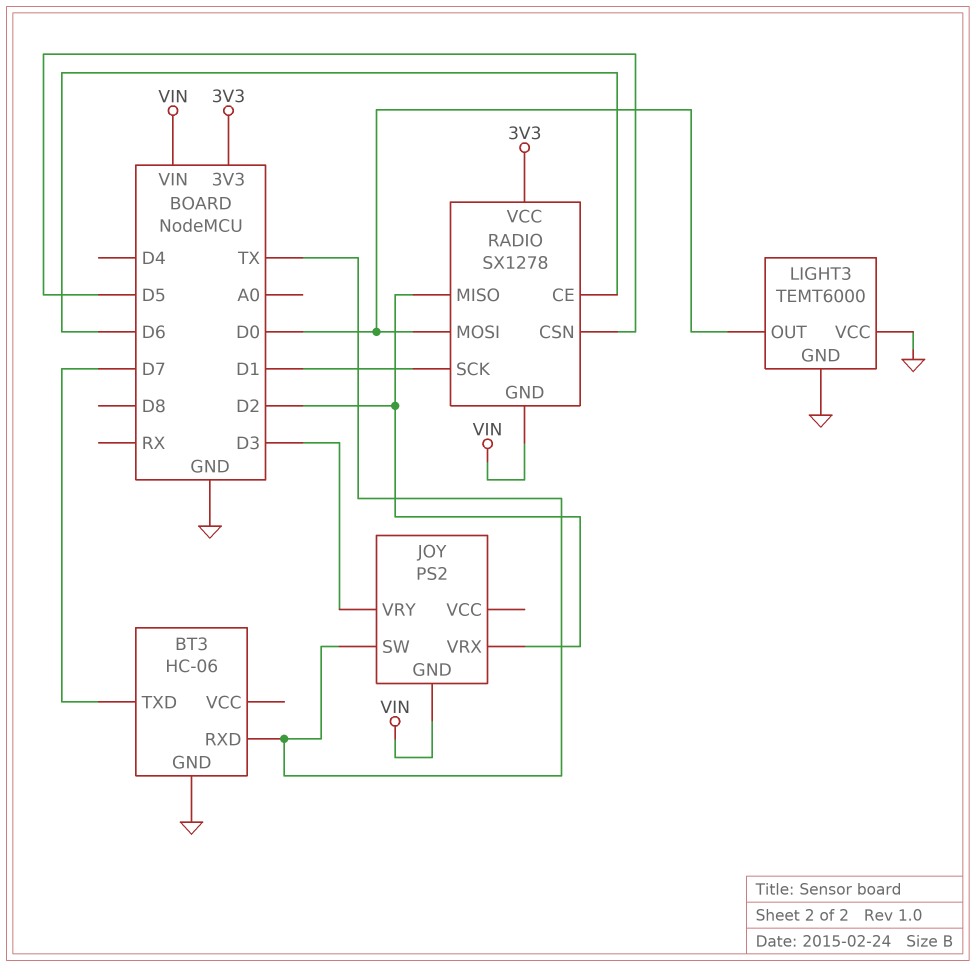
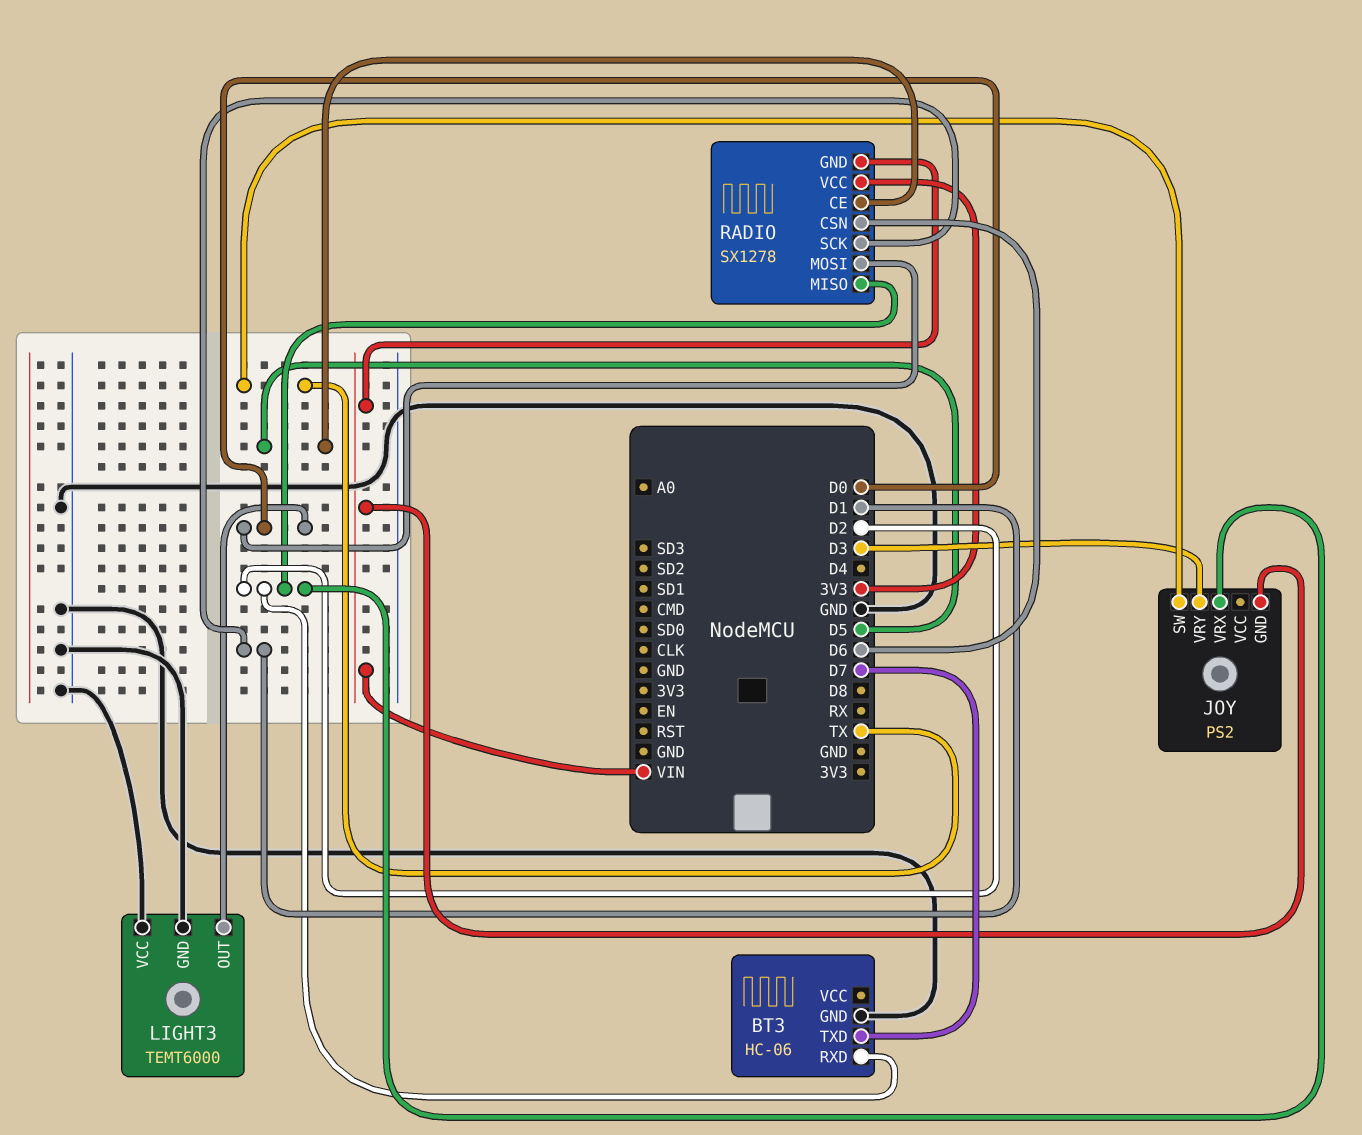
BT3 pin RXD: TX -> D2
RADIO pin CE: D6 -> D5
RADIO pin CSN: D5 -> D6

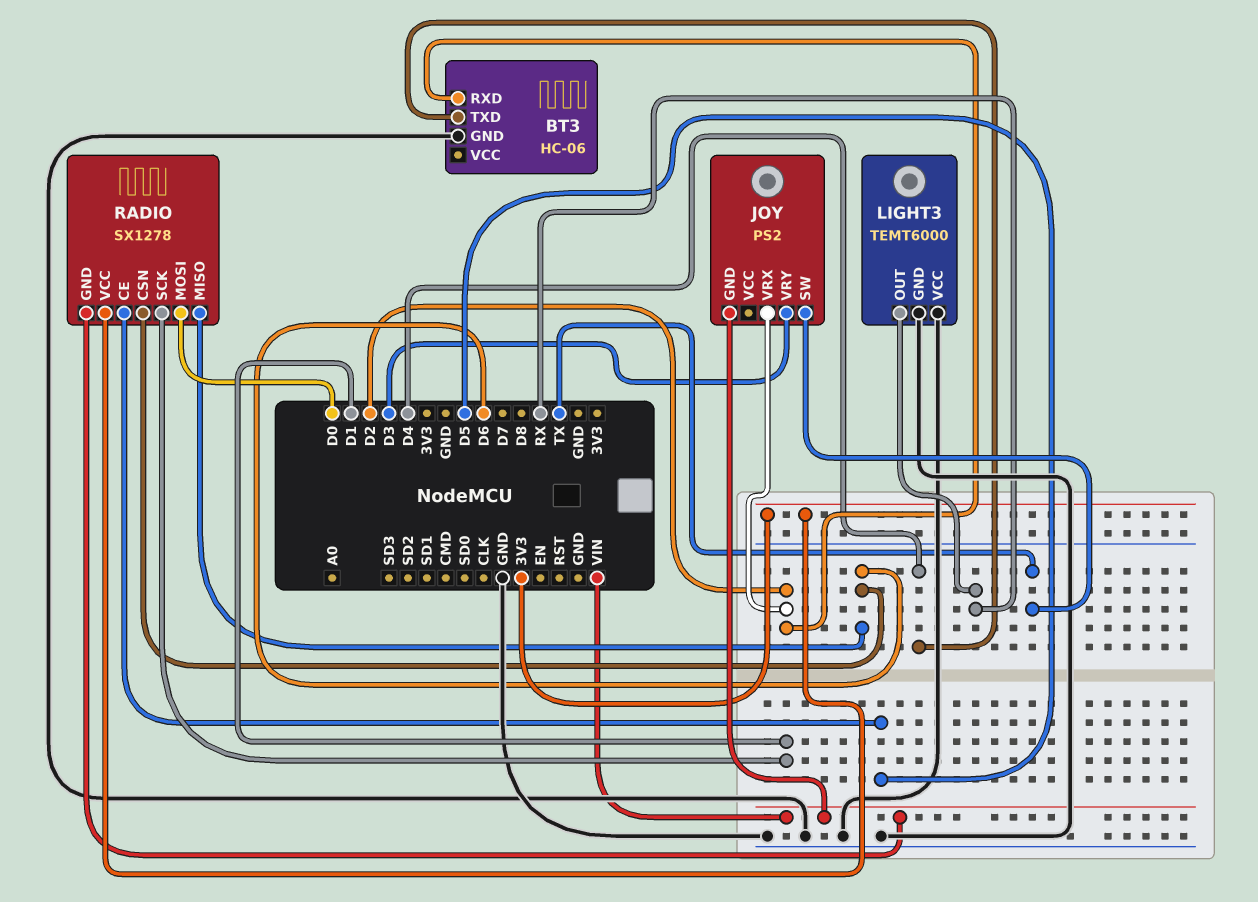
BT3 pin TXD: D7 -> D4
LIGHT3 pin OUT: D0 -> RX
RADIO pin MISO: D2 -> D6

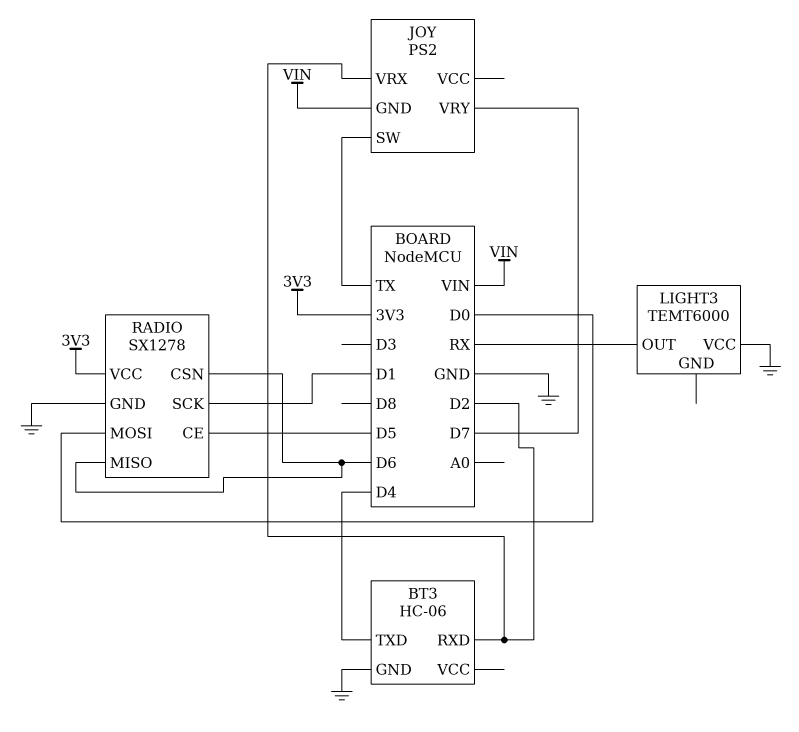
JOY pin VRY: D3 -> D7
LIGHT3 pin GND: GND -> none
RADIO pin GND: VIN -> GND

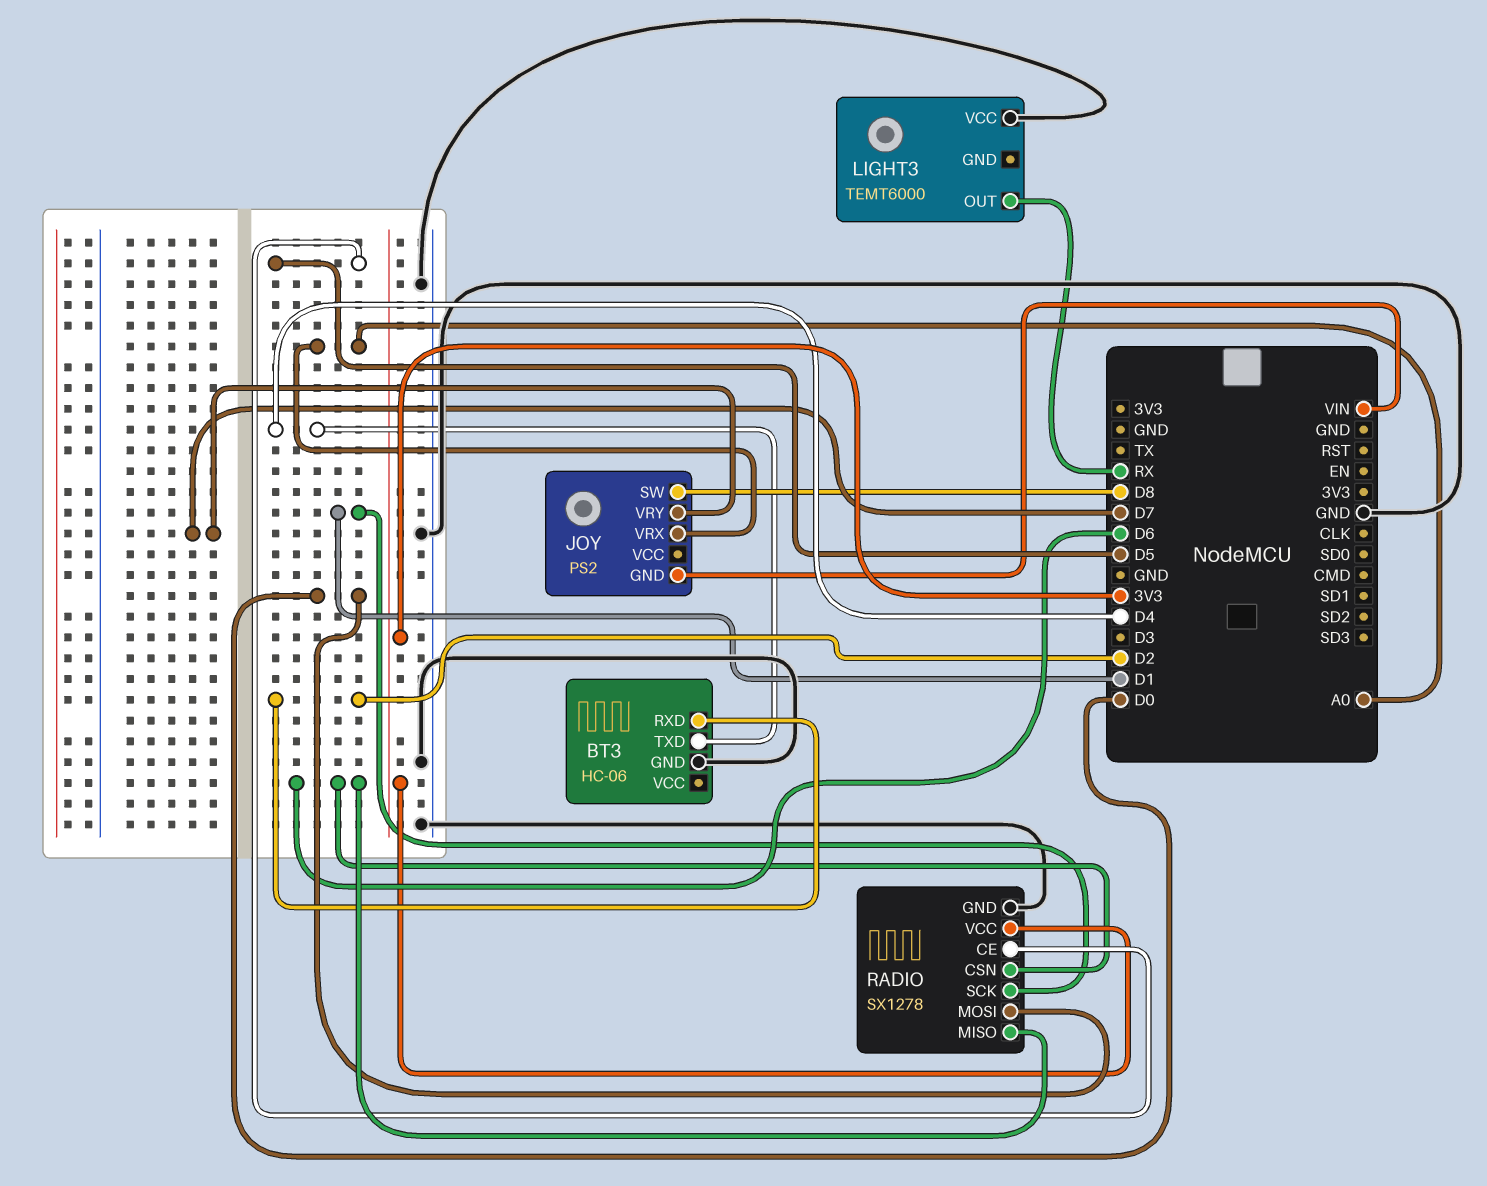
JOY pin SW: TX -> D8
JOY pin VRX: D2 -> A0

